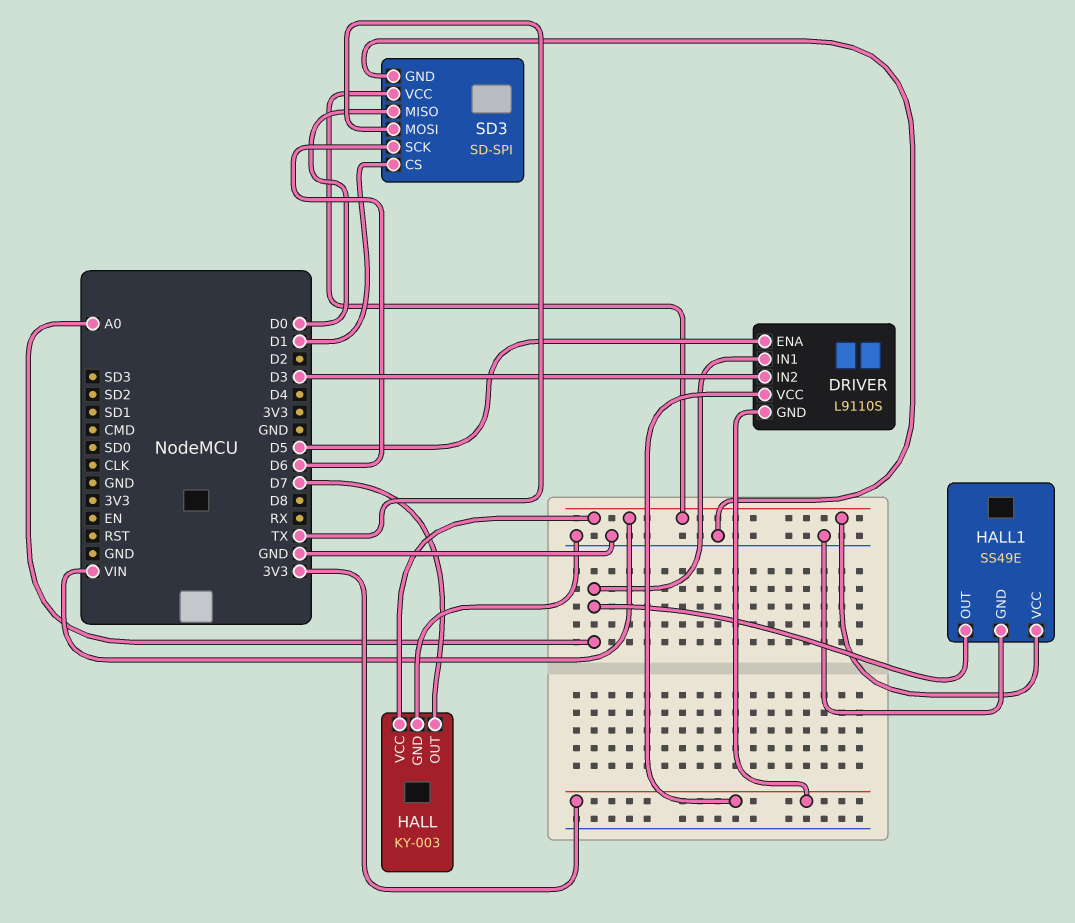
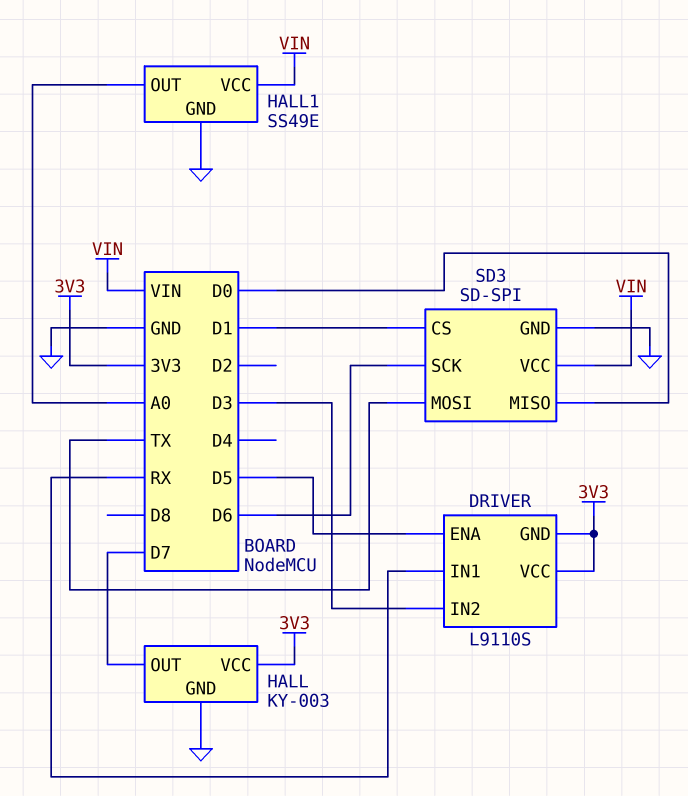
DRIVER pin IN1: A0 -> RX
HALL pin VCC: VIN -> 3V3

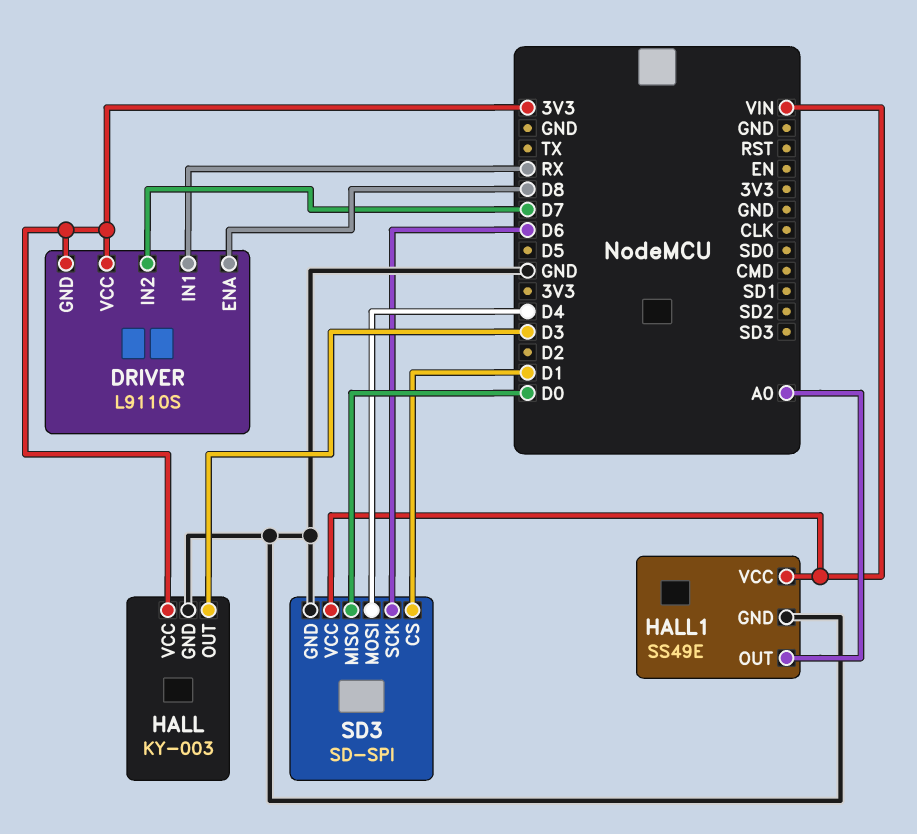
DRIVER pin ENA: D5 -> D8
DRIVER pin IN2: D3 -> D7
HALL pin OUT: D7 -> D3
SD3 pin MOSI: TX -> D4

